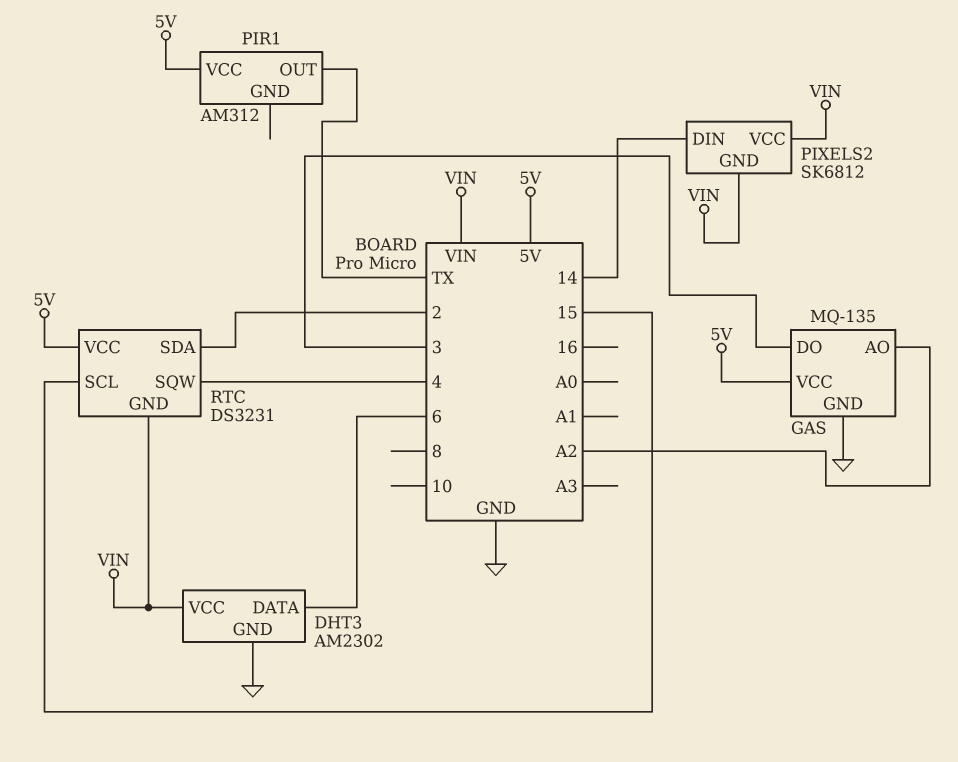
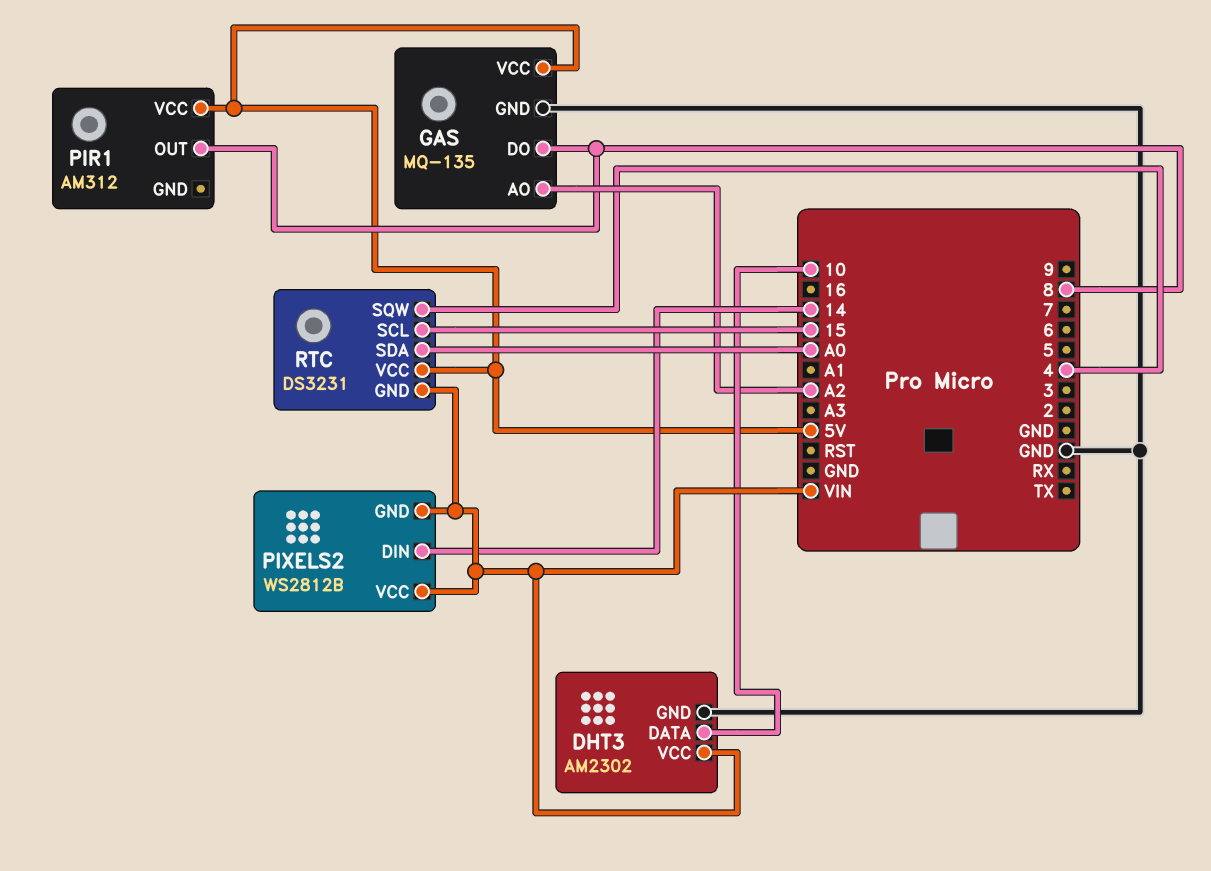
DHT3 pin DATA: 6 -> 10
GAS pin DO: 3 -> 8
PIR1 pin OUT: TX -> 8
PIXELS2: SK6812 -> WS2812B
RTC pin SDA: 2 -> A0

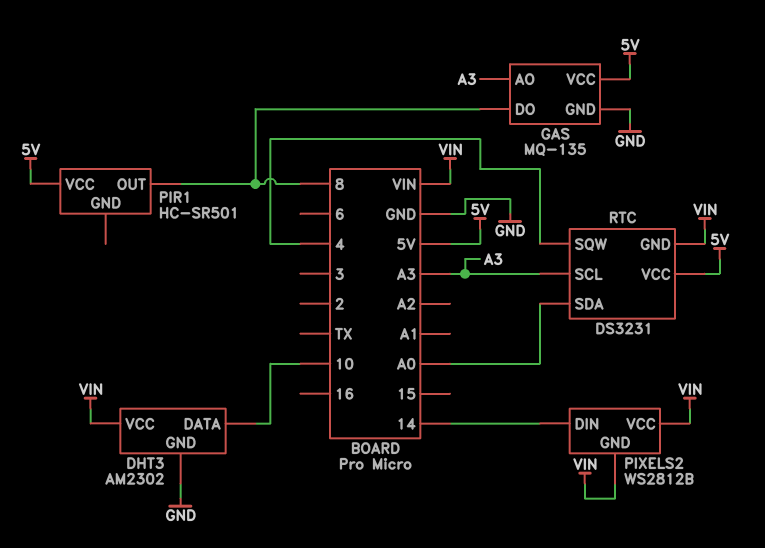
GAS pin AO: A2 -> A3
PIR1: AM312 -> HC-SR501
RTC pin SCL: 15 -> A3

